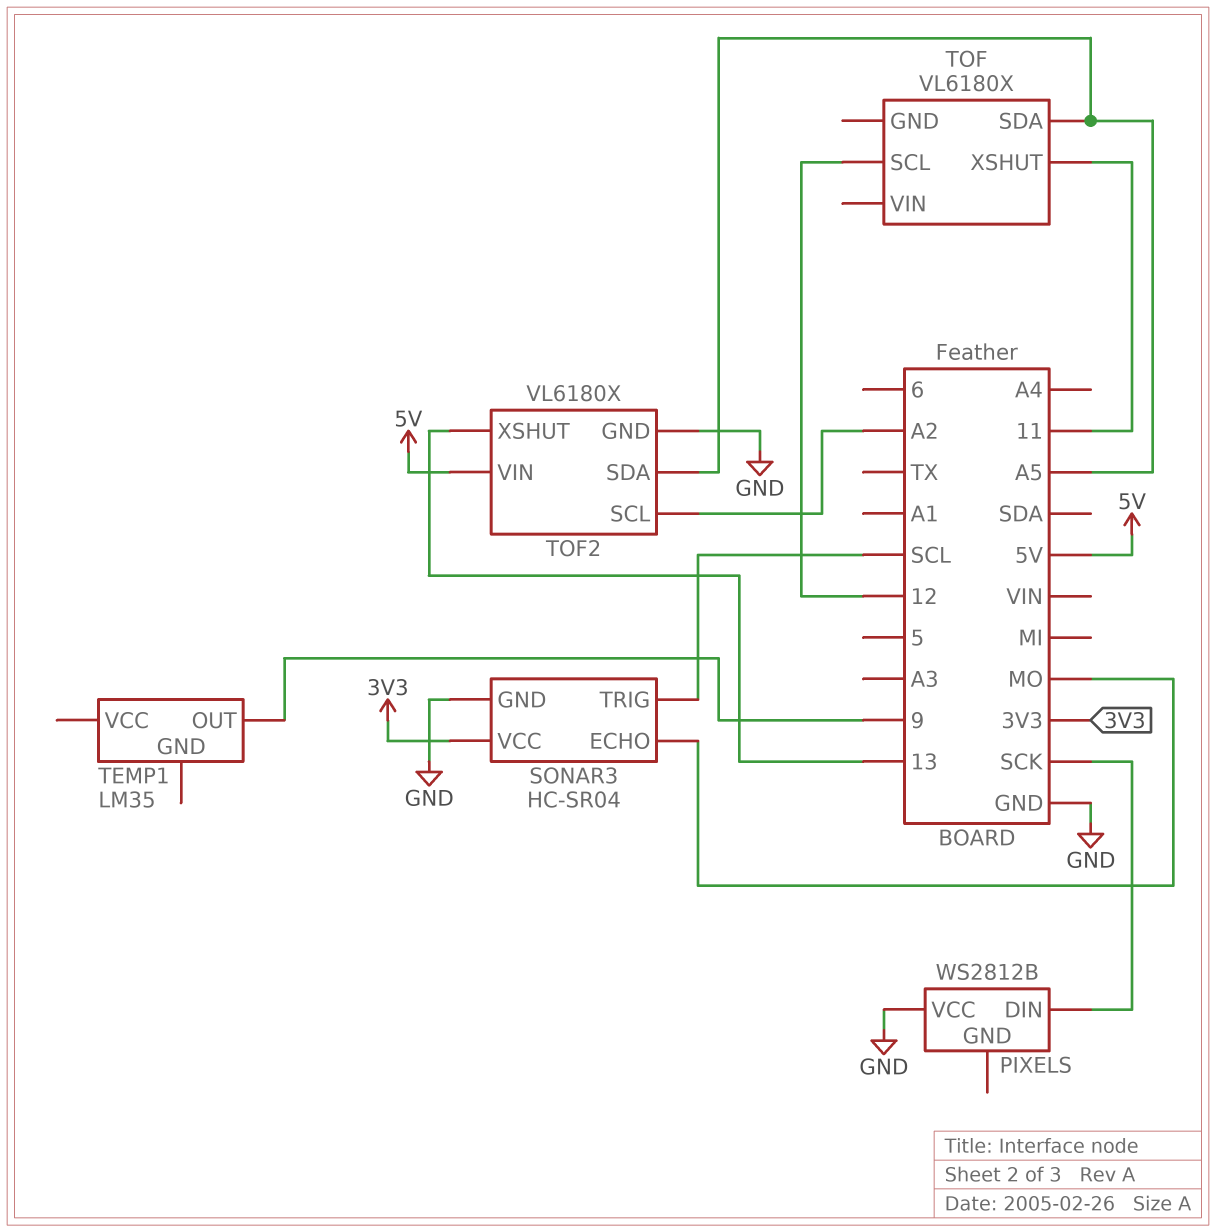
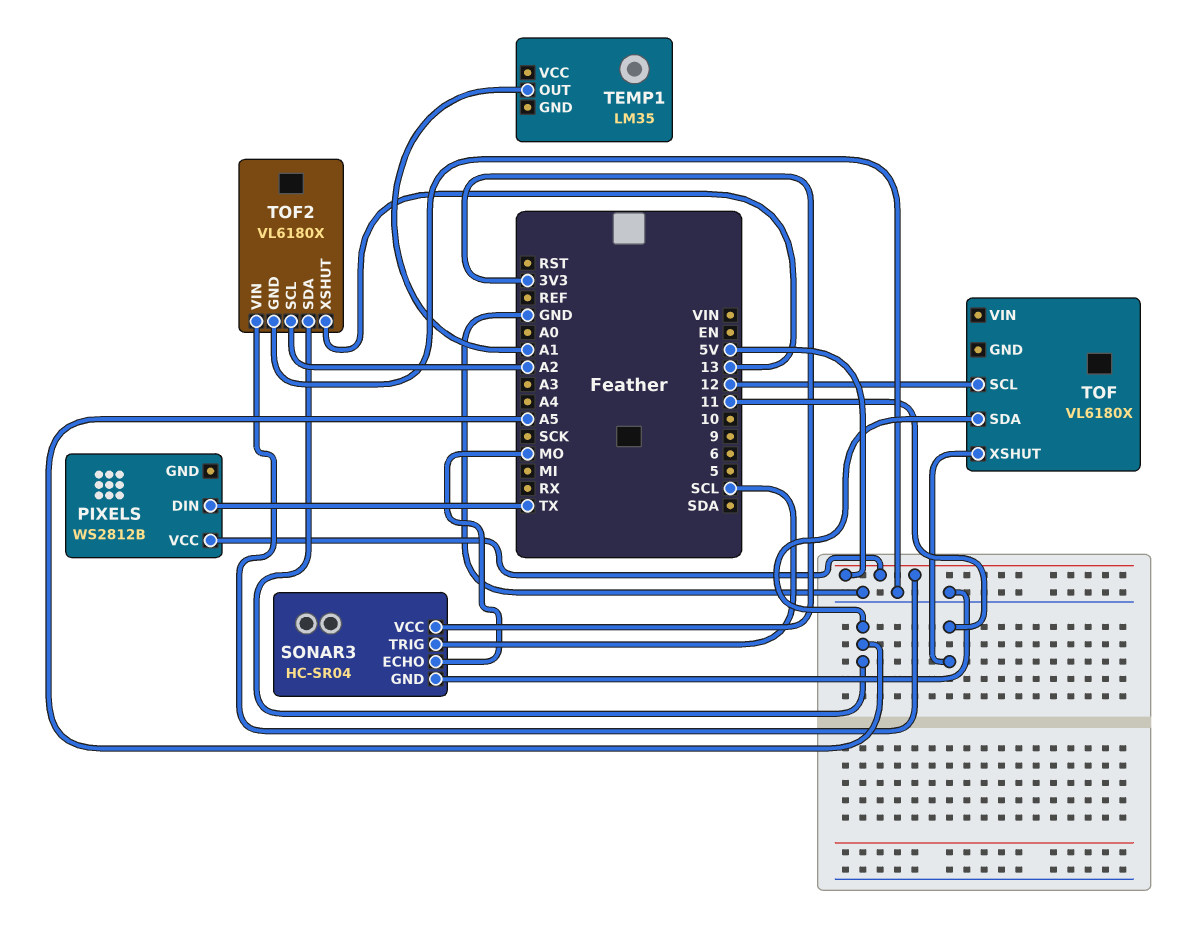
PIXELS pin DIN: SCK -> TX
PIXELS pin VCC: GND -> 5V
TEMP1 pin OUT: 9 -> A1

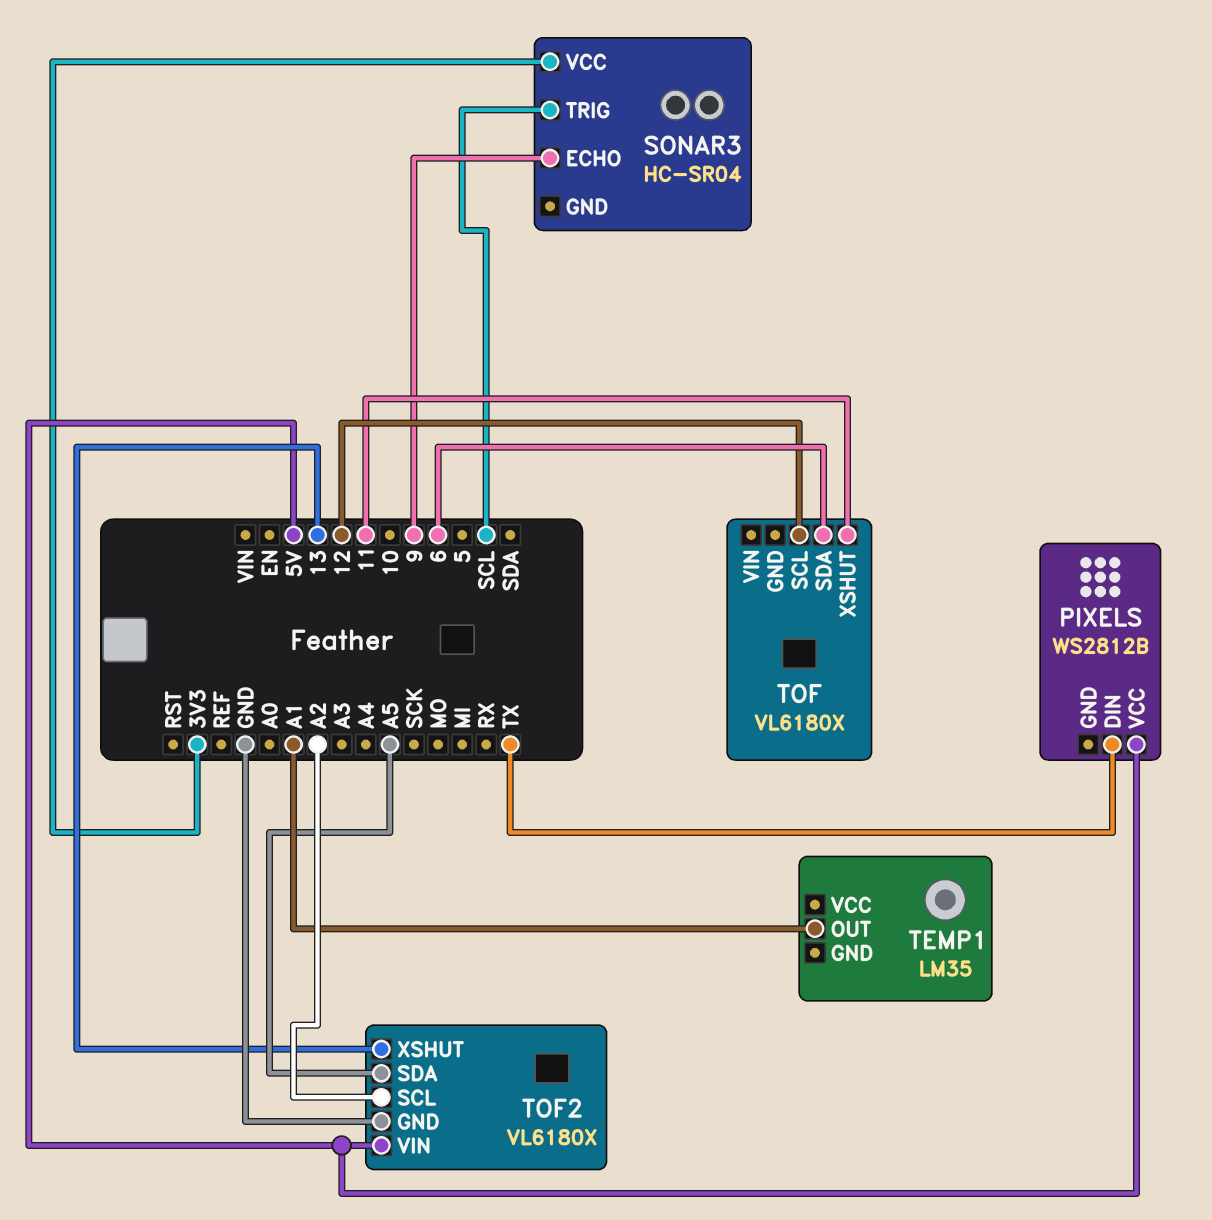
SONAR3 pin ECHO: MO -> 9
SONAR3 pin GND: GND -> none
TOF pin SDA: A5 -> 6

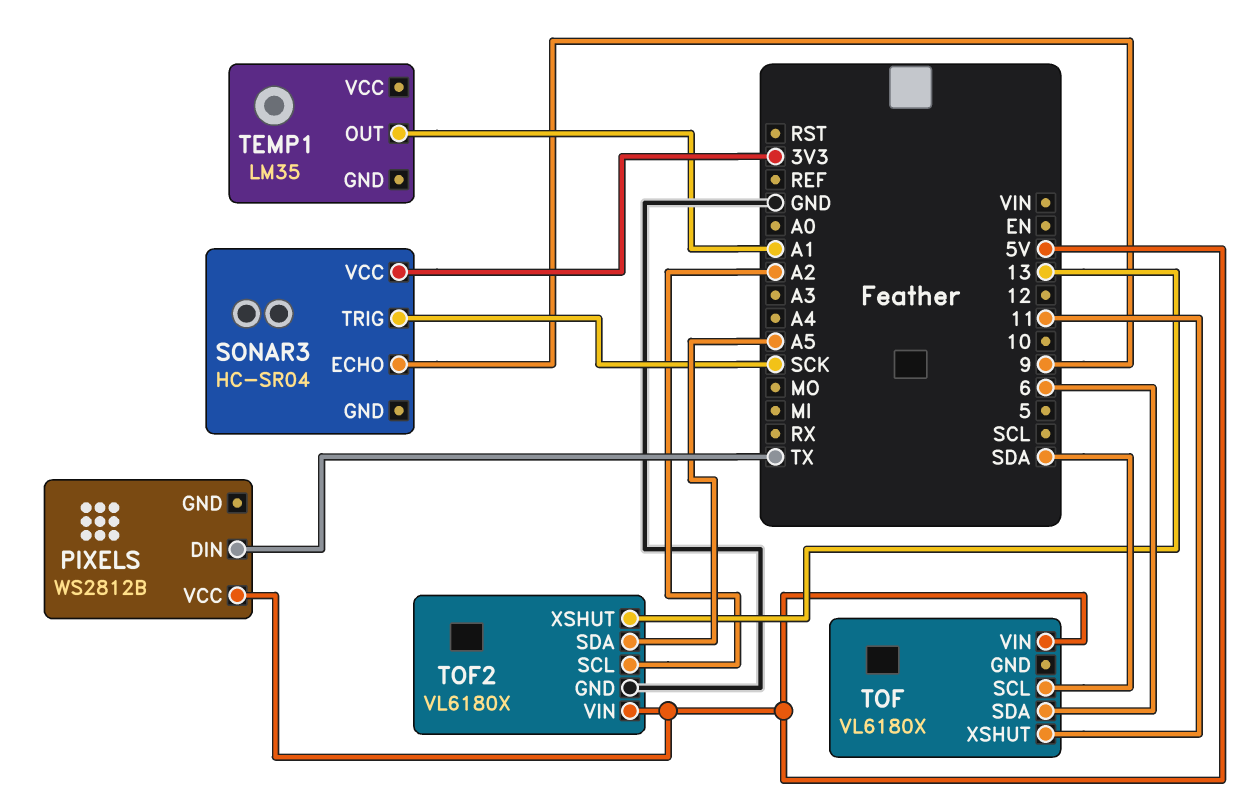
SONAR3 pin TRIG: SCL -> SCK
TOF pin SCL: 12 -> SDA
TOF pin VIN: none -> 5V

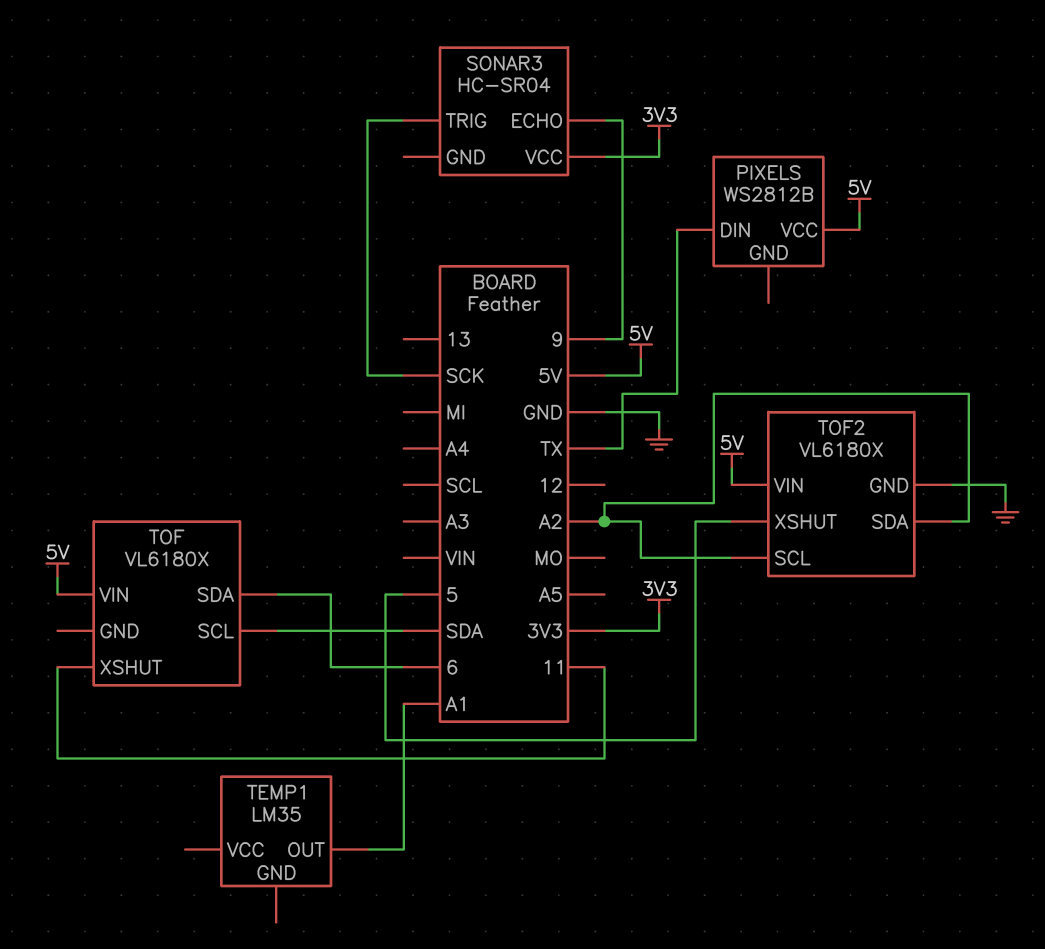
TOF2 pin SDA: A5 -> A2
TOF2 pin XSHUT: 13 -> 5

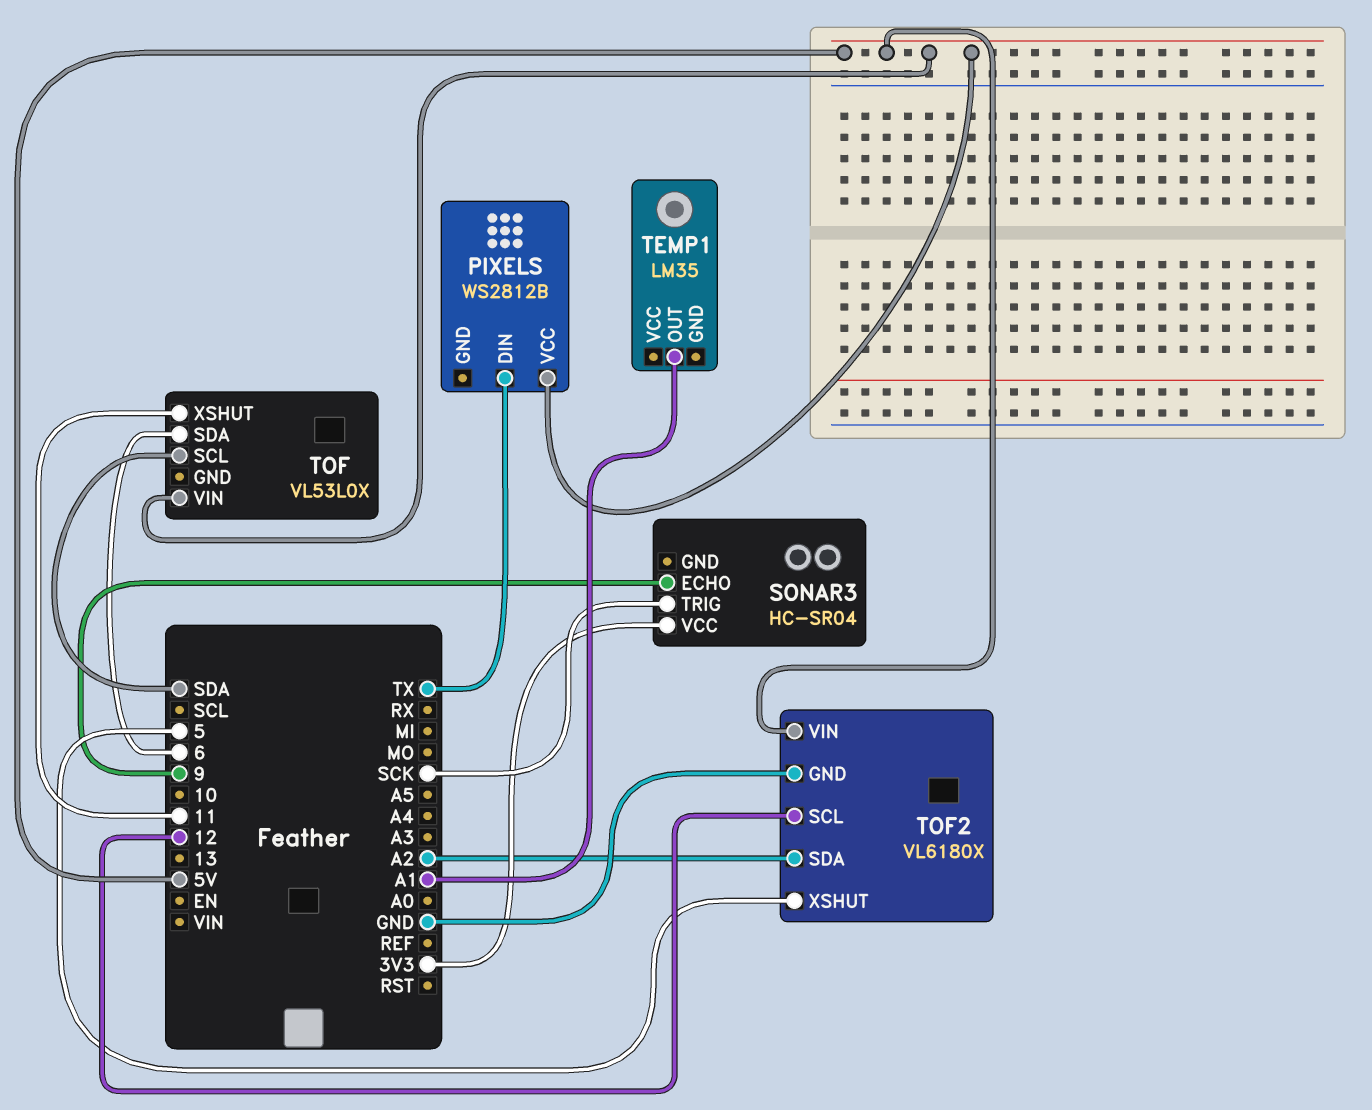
TOF: VL6180X -> VL53L0X
TOF2 pin SCL: A2 -> 12

